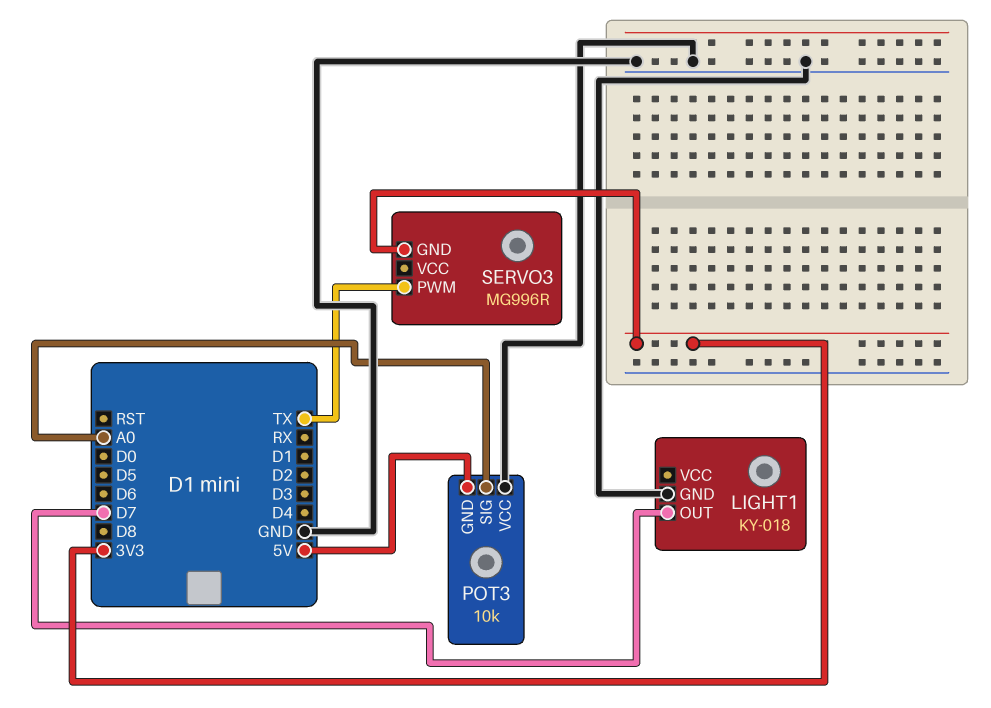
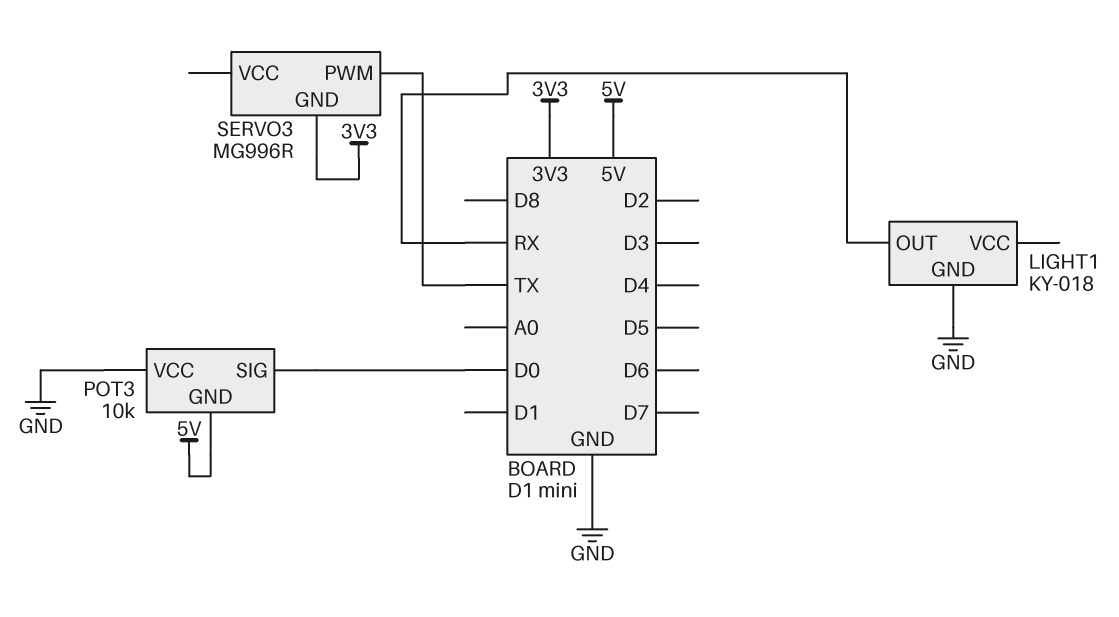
LIGHT1 pin OUT: D7 -> RX
POT3 pin SIG: A0 -> D0

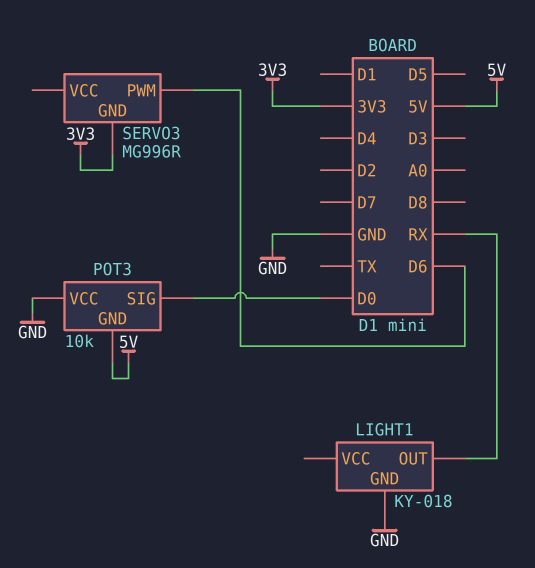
SERVO3 pin PWM: TX -> D6

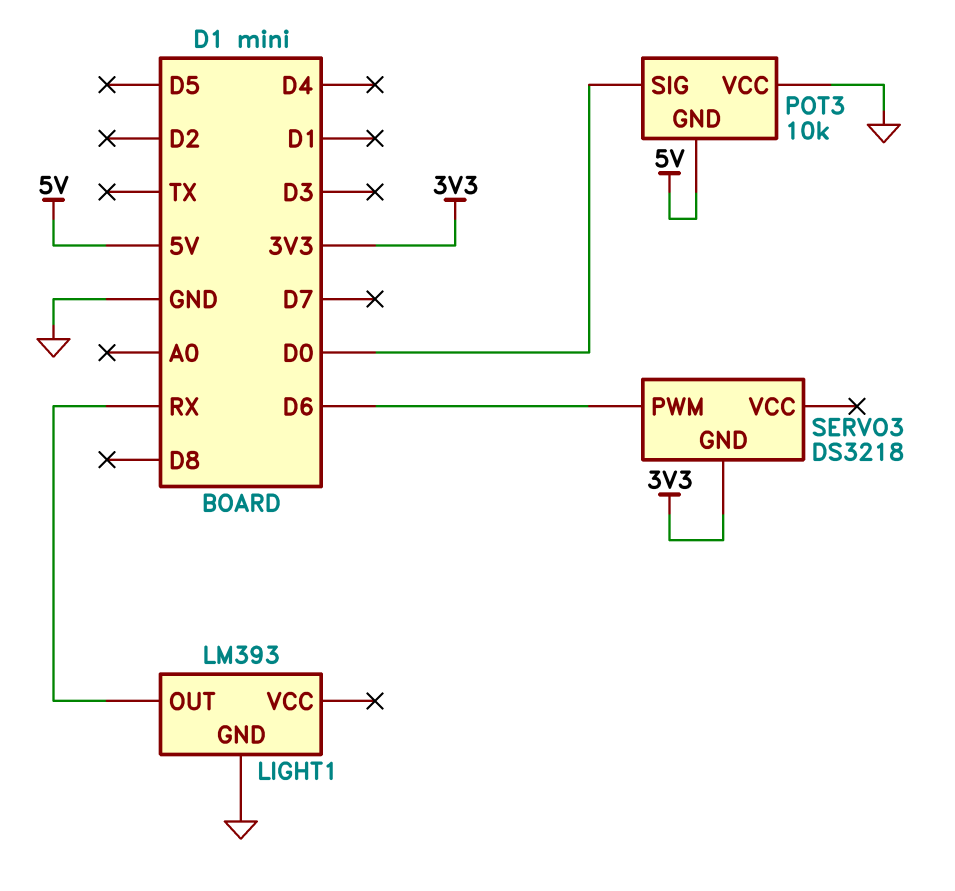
LIGHT1: KY-018 -> LM393
SERVO3: MG996R -> DS3218

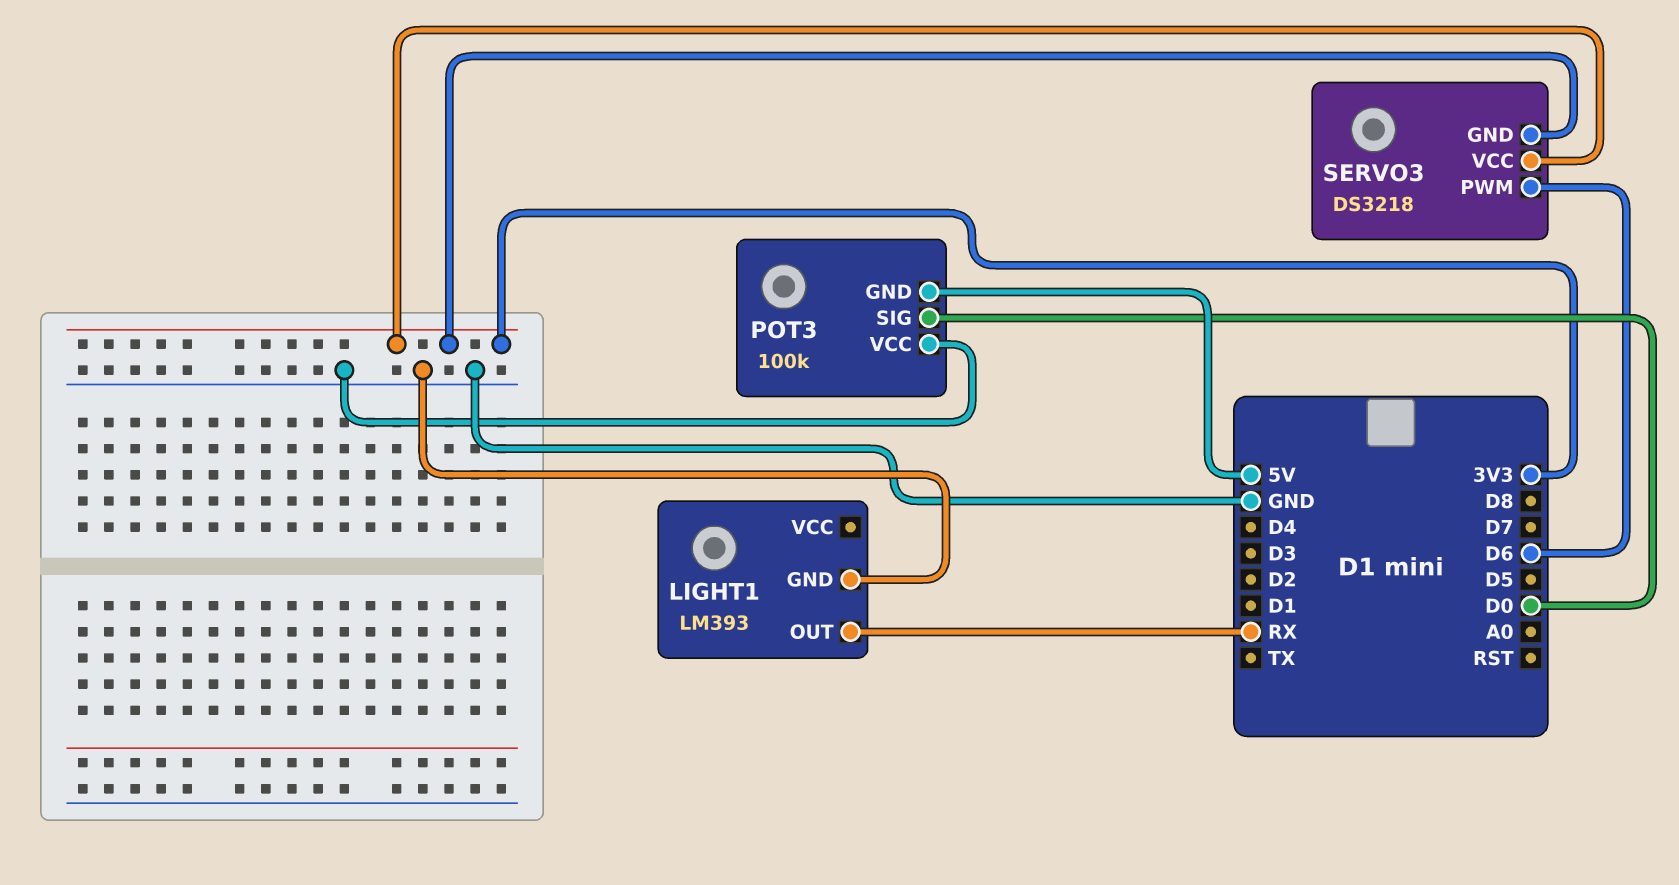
POT3: 10k -> 100k
SERVO3 pin VCC: none -> 3V3

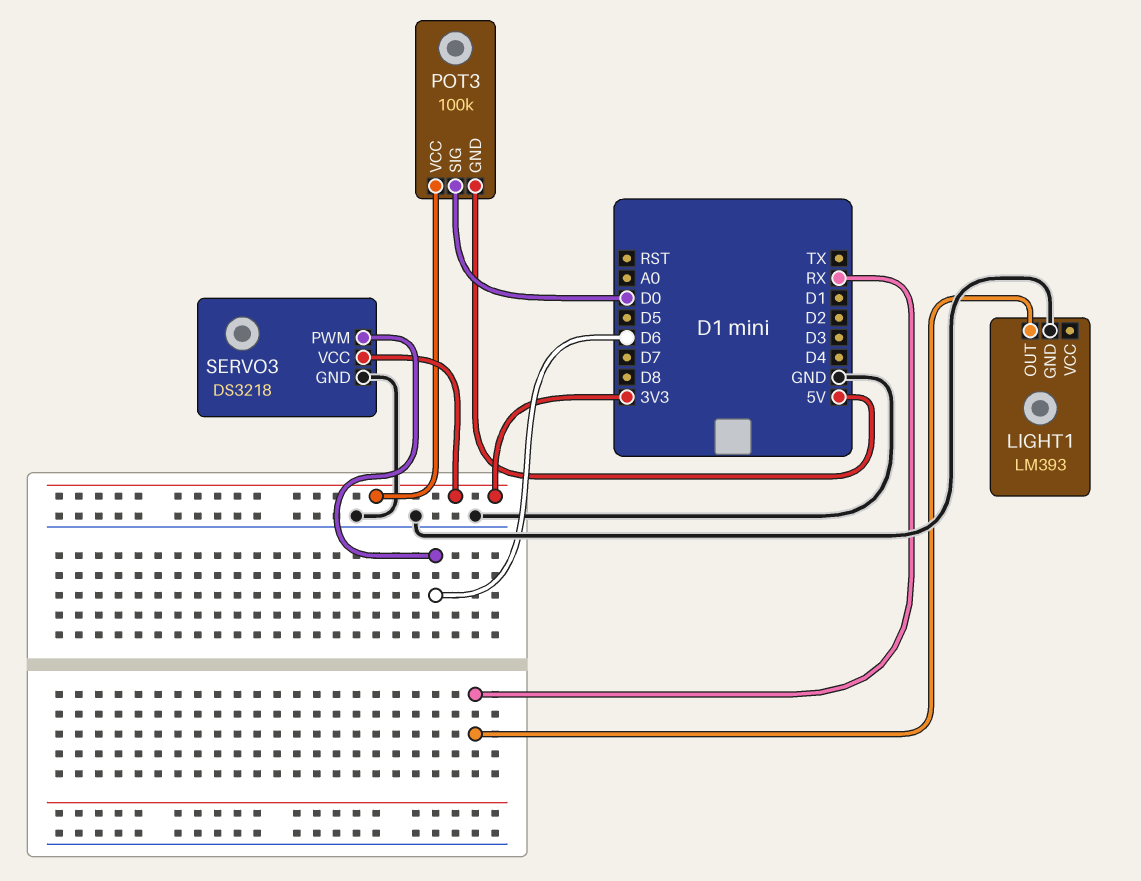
POT3 pin VCC: GND -> 3V3
SERVO3 pin GND: 3V3 -> GND

